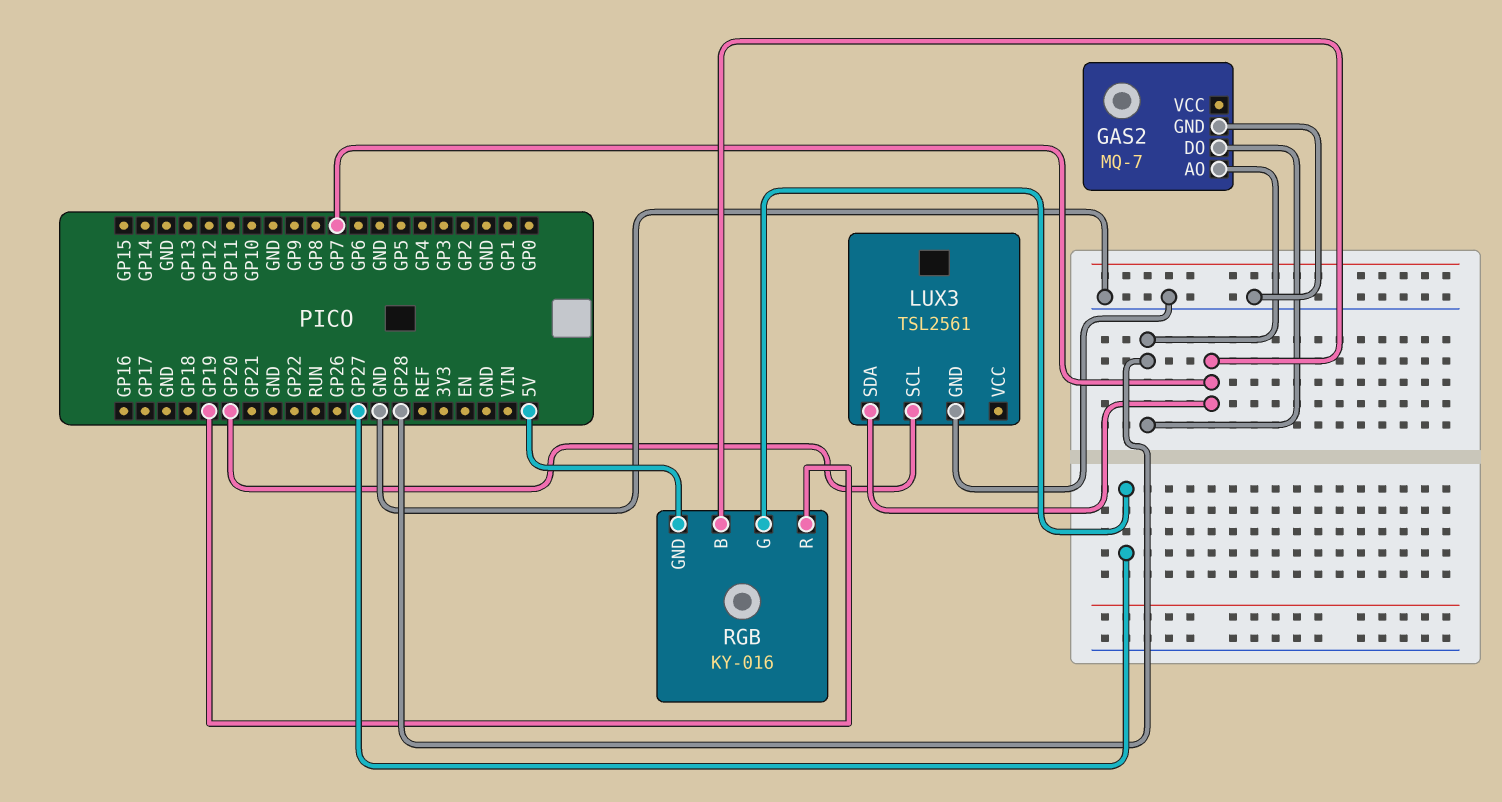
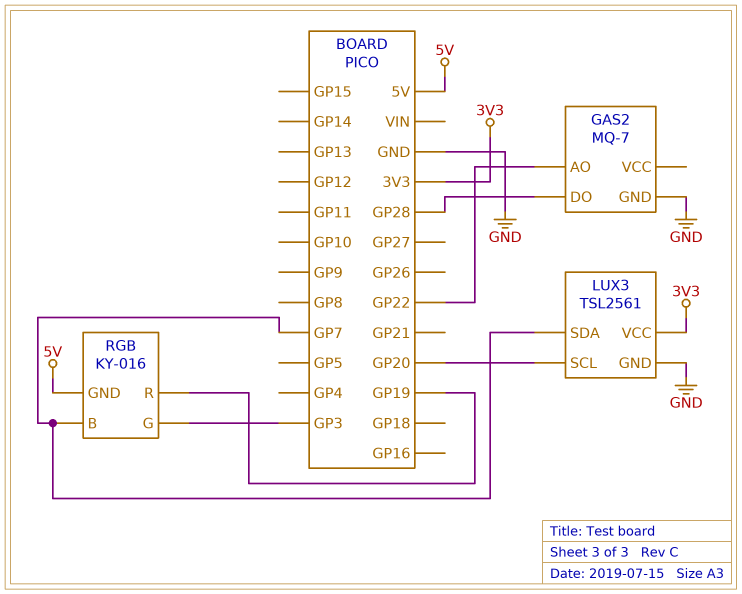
GAS2 pin AO: GP28 -> GP22
LUX3 pin VCC: none -> 3V3
RGB pin G: GP27 -> GP3

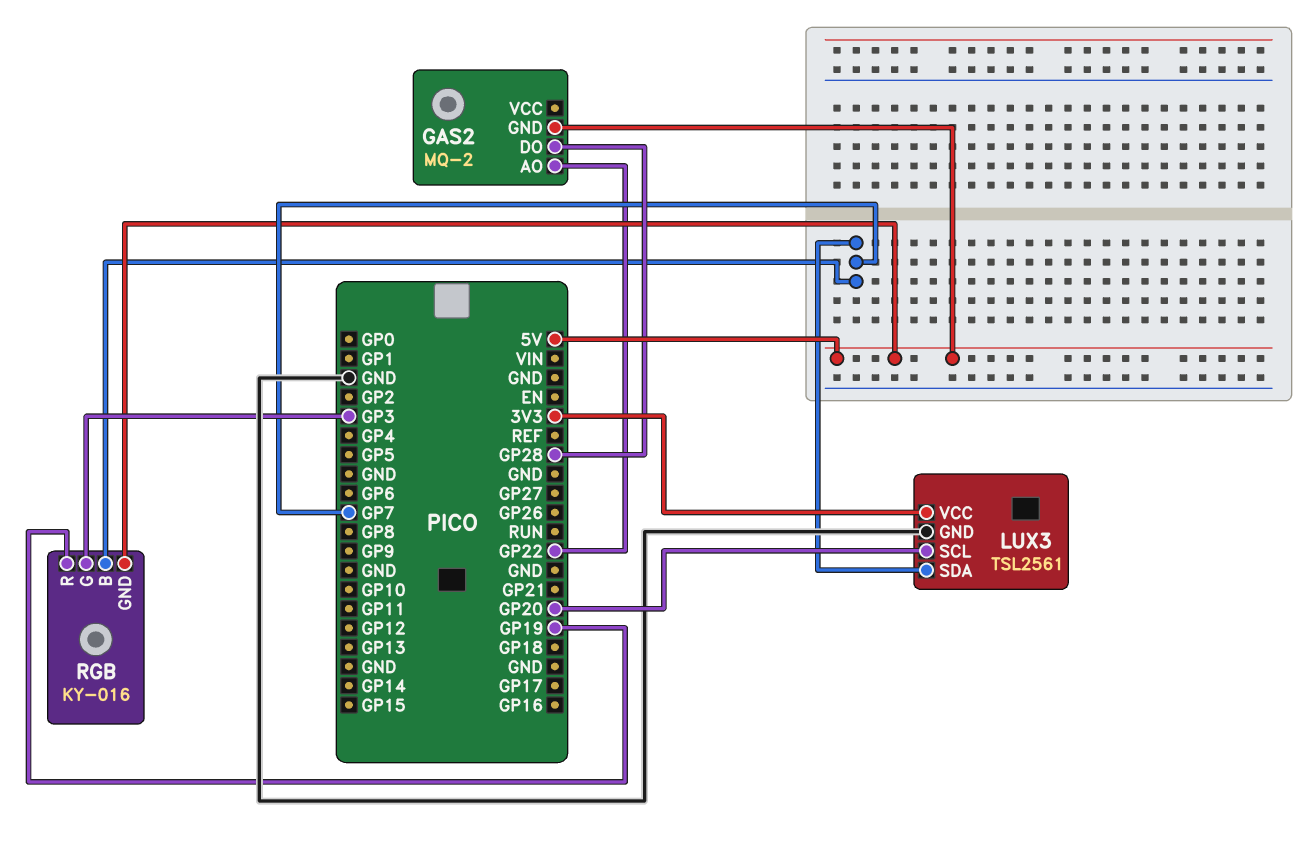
GAS2: MQ-7 -> MQ-2
GAS2 pin GND: GND -> 5V

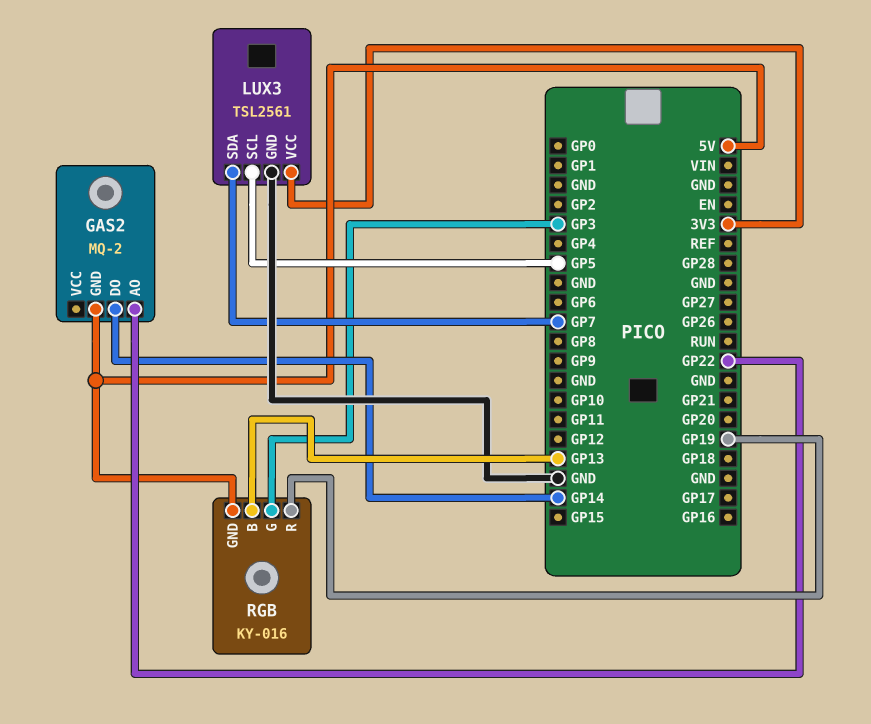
GAS2 pin DO: GP28 -> GP14
LUX3 pin SCL: GP20 -> GP5
RGB pin B: GP7 -> GP13

